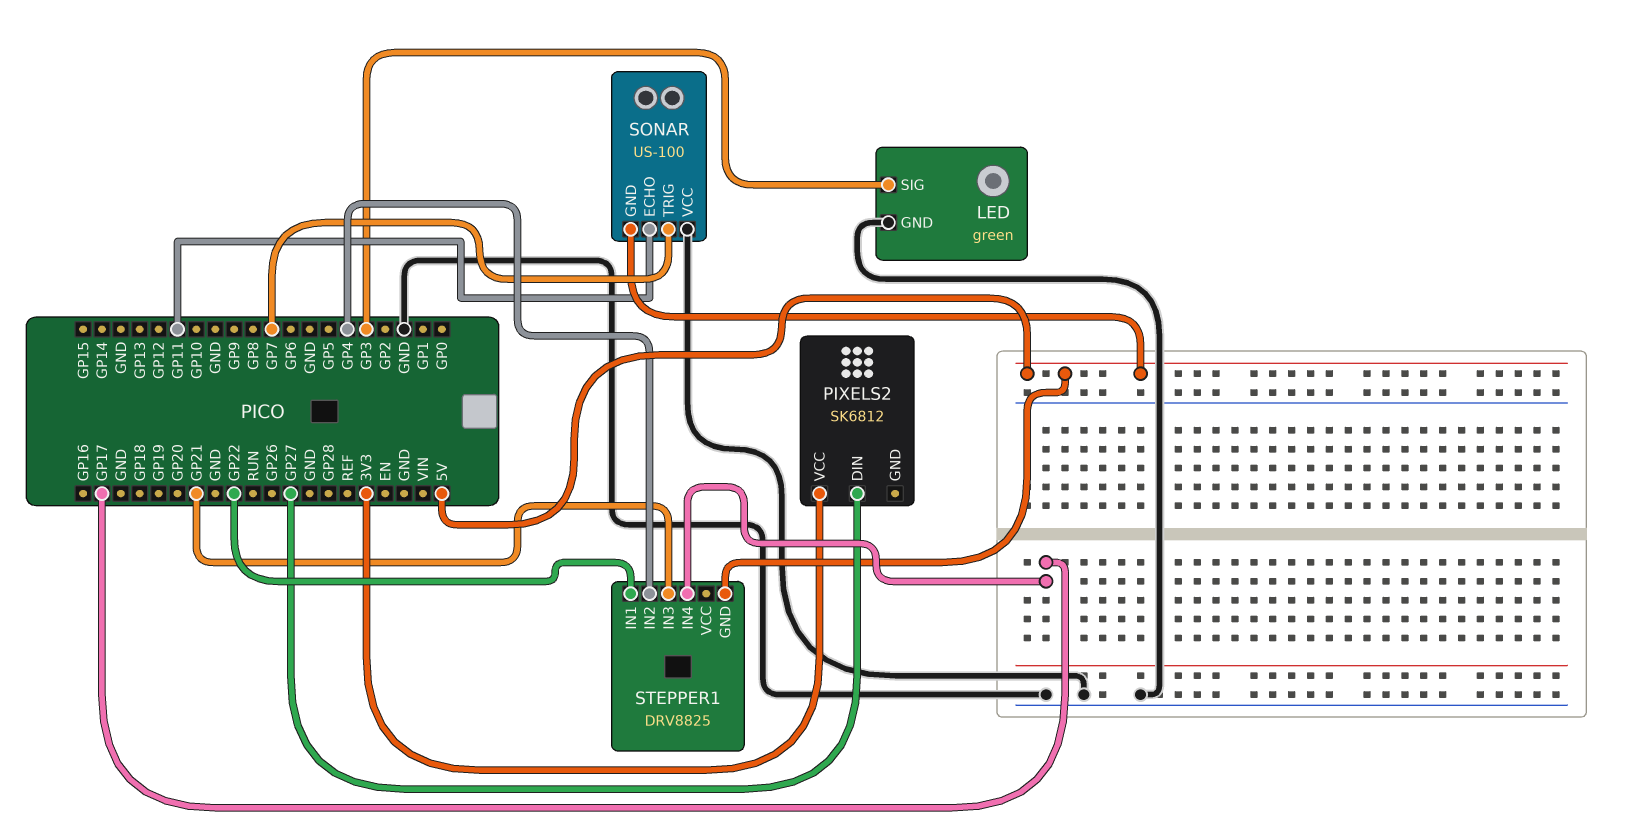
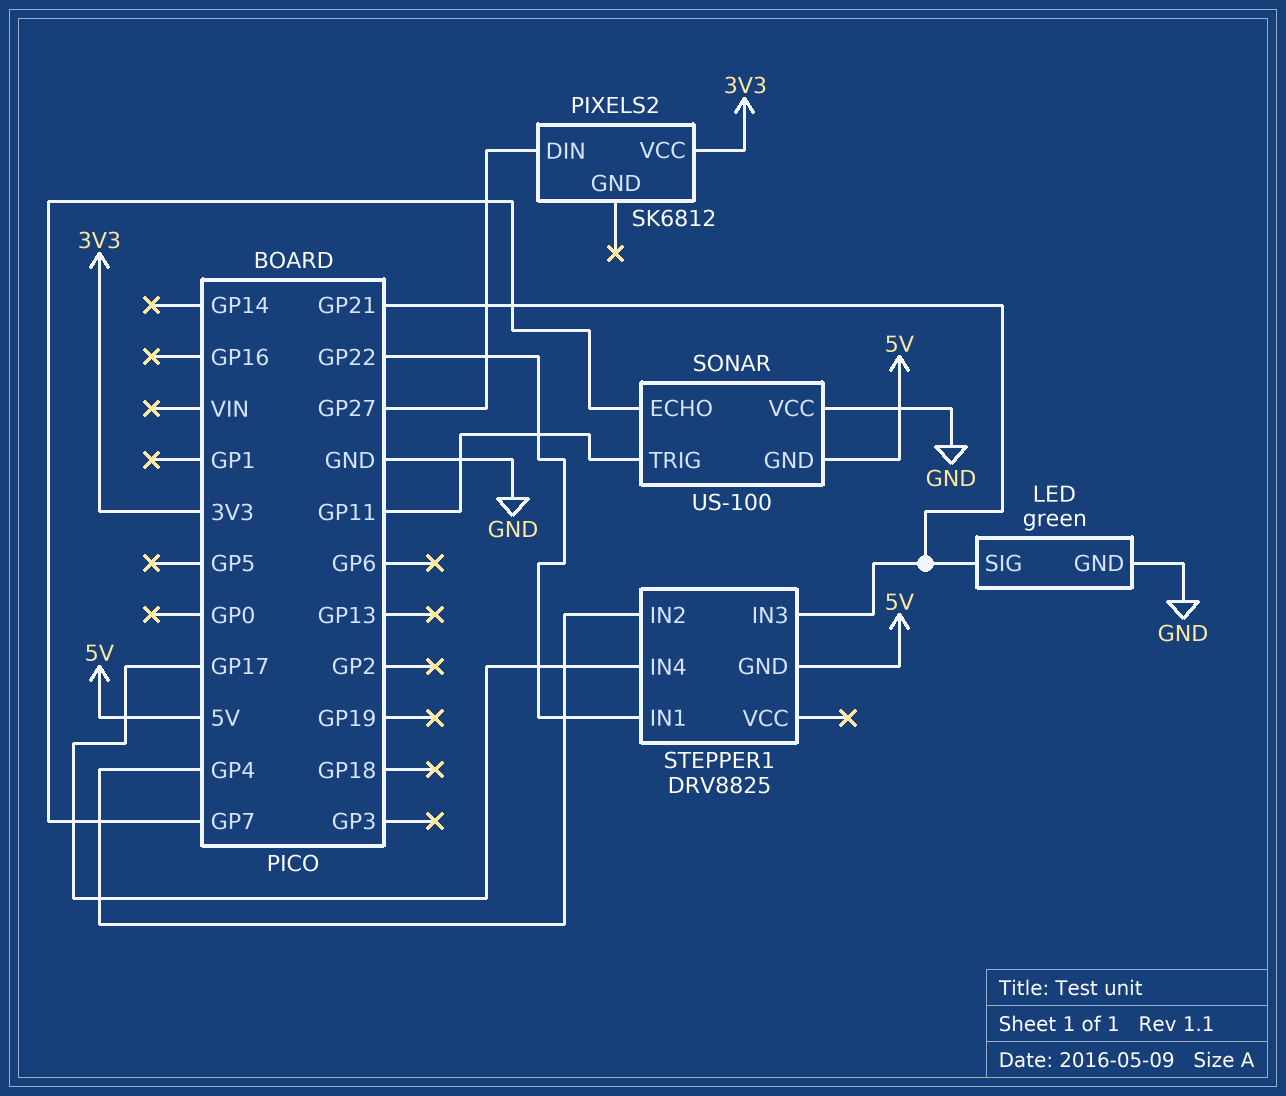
LED pin SIG: GP3 -> GP21
SONAR pin ECHO: GP11 -> GP7
SONAR pin TRIG: GP7 -> GP11

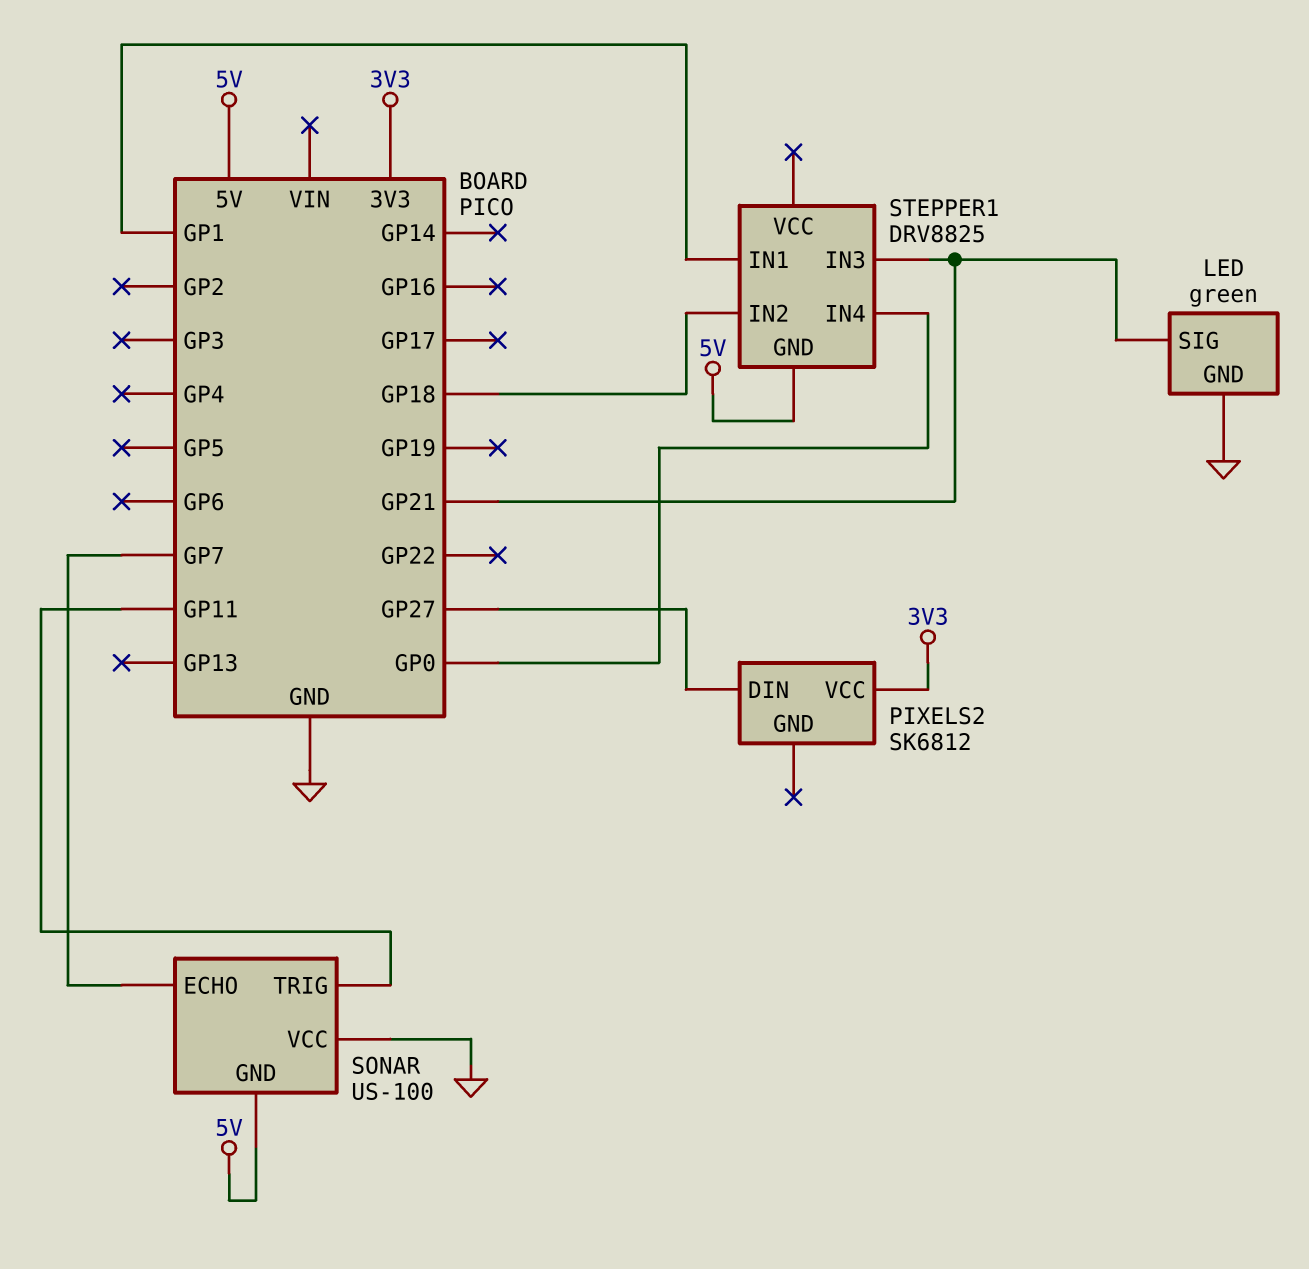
STEPPER1 pin IN1: GP22 -> GP1
STEPPER1 pin IN2: GP4 -> GP18
STEPPER1 pin IN4: GP17 -> GP0

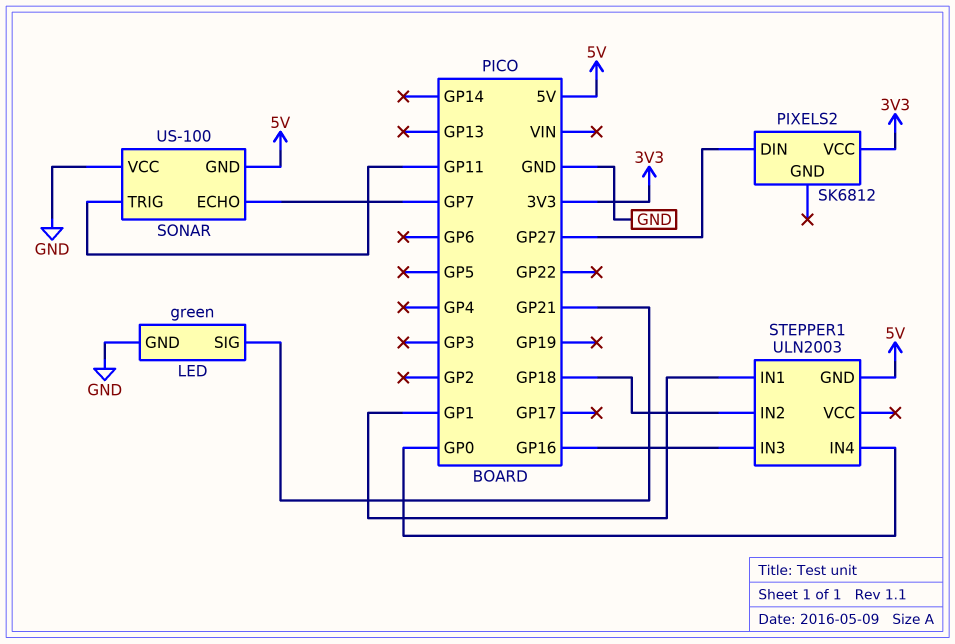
STEPPER1: DRV8825 -> ULN2003
STEPPER1 pin IN3: GP21 -> GP16

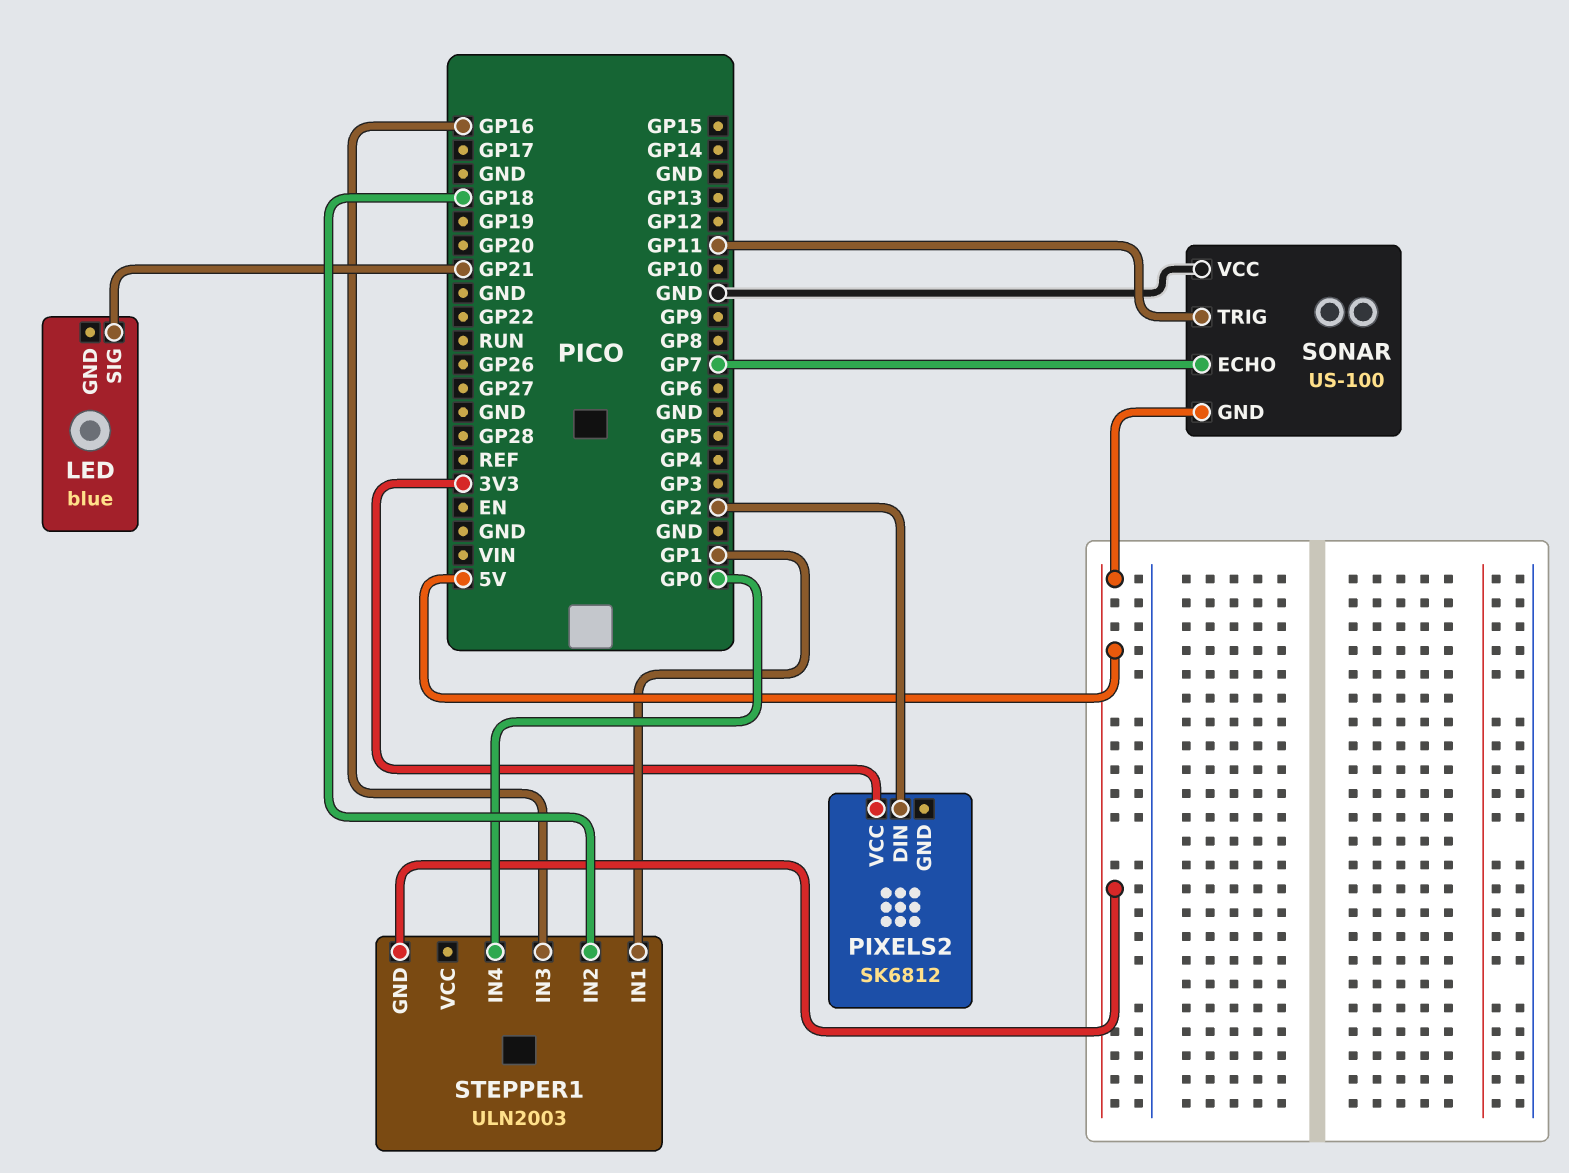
LED: green -> blue
LED pin GND: GND -> none
PIXELS2 pin DIN: GP27 -> GP2

